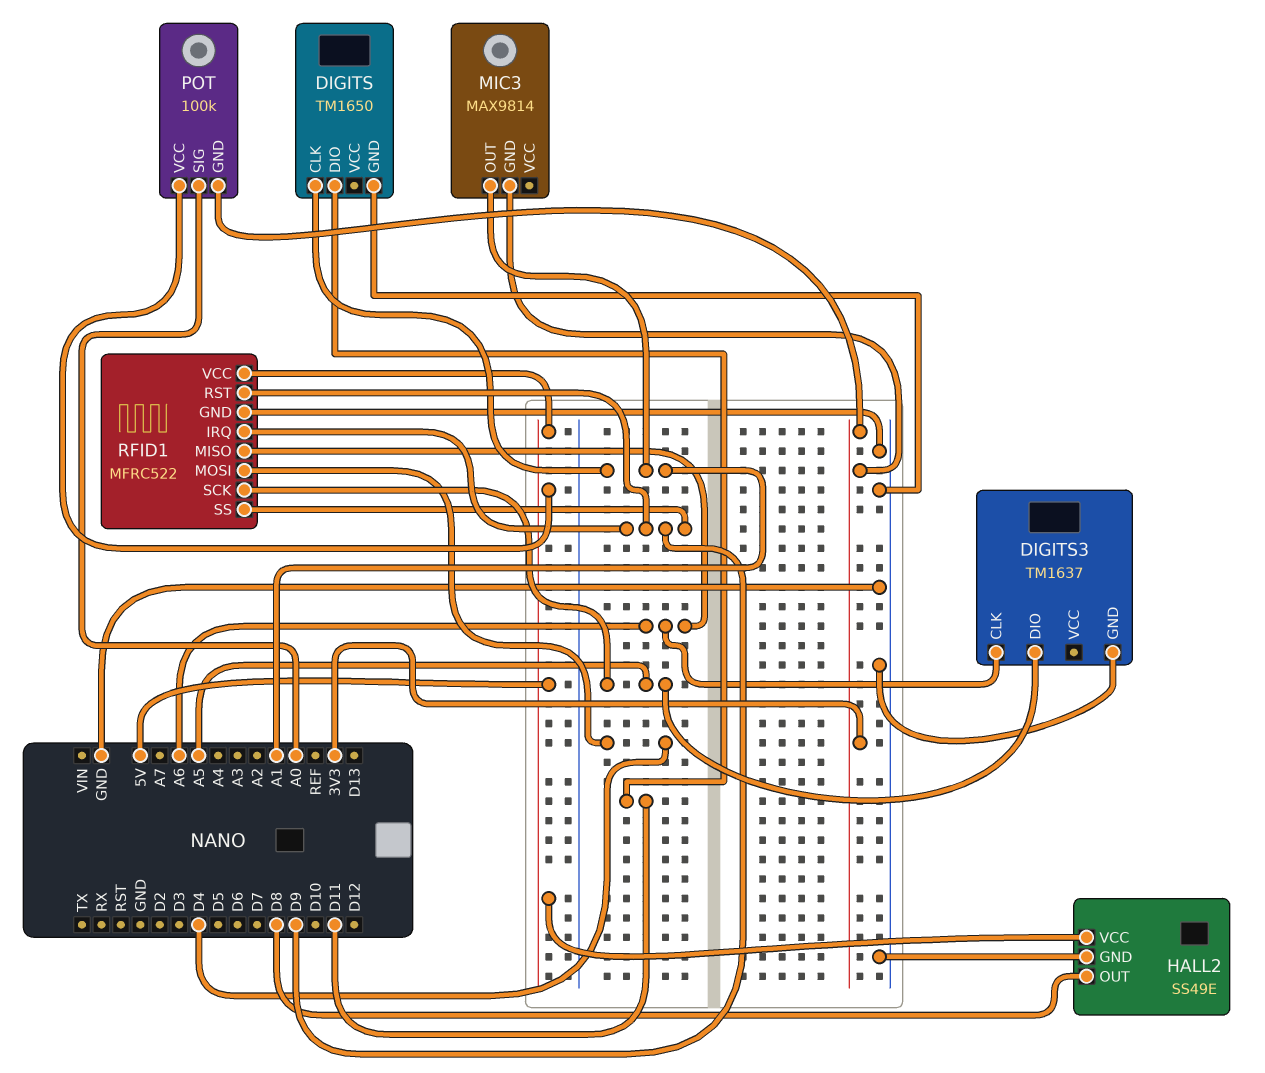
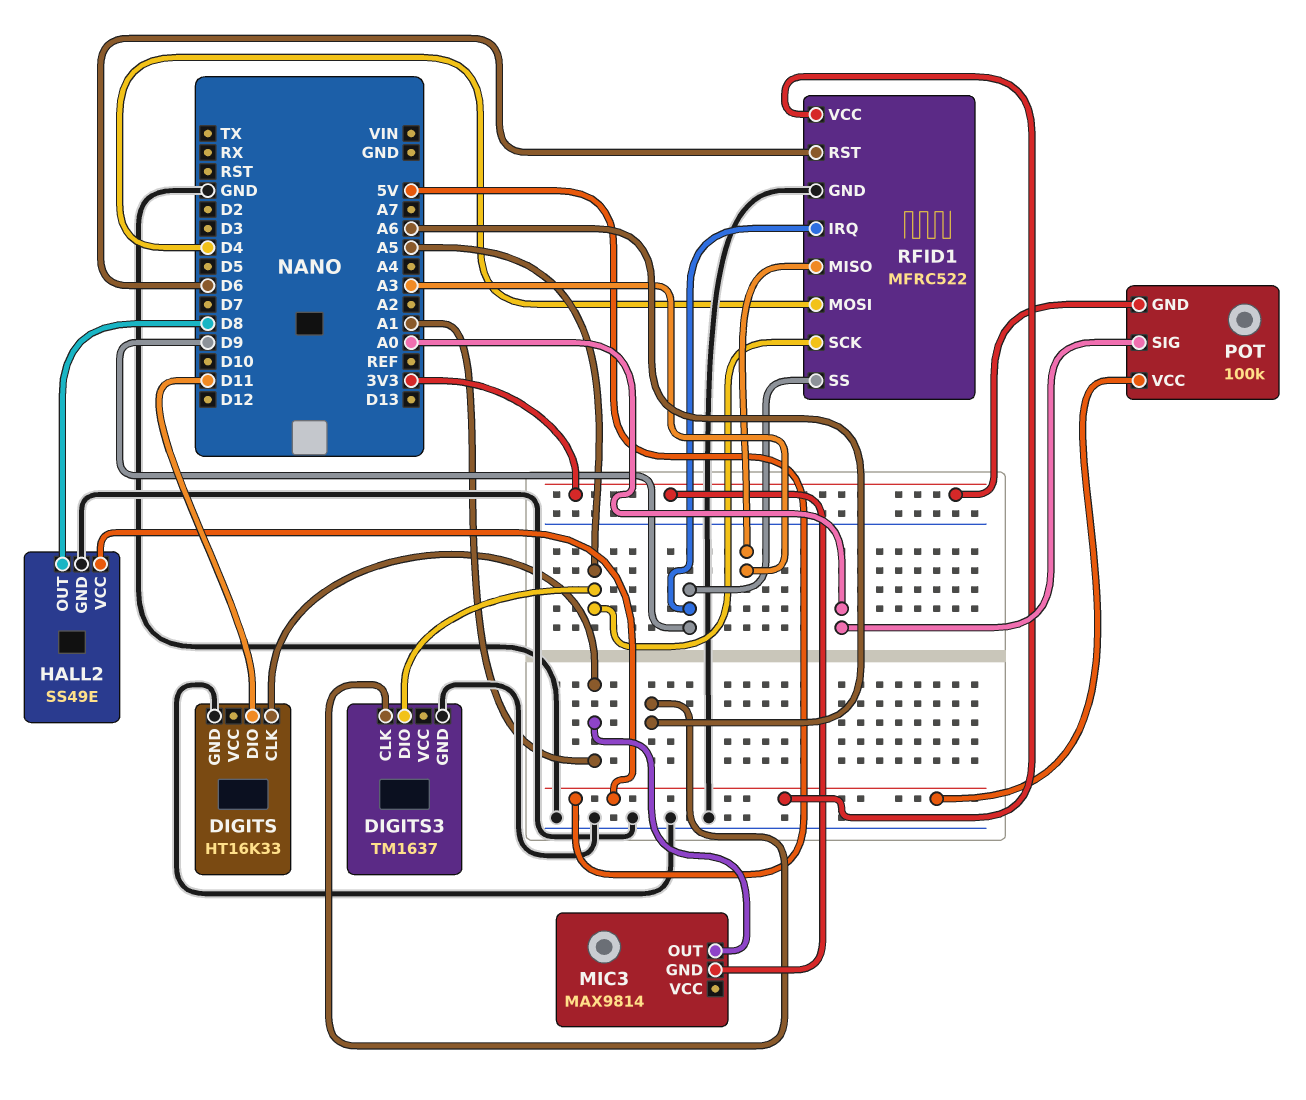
DIGITS: TM1650 -> HT16K33
RFID1 pin MISO: A6 -> A3
RFID1 pin RST: D9 -> D6

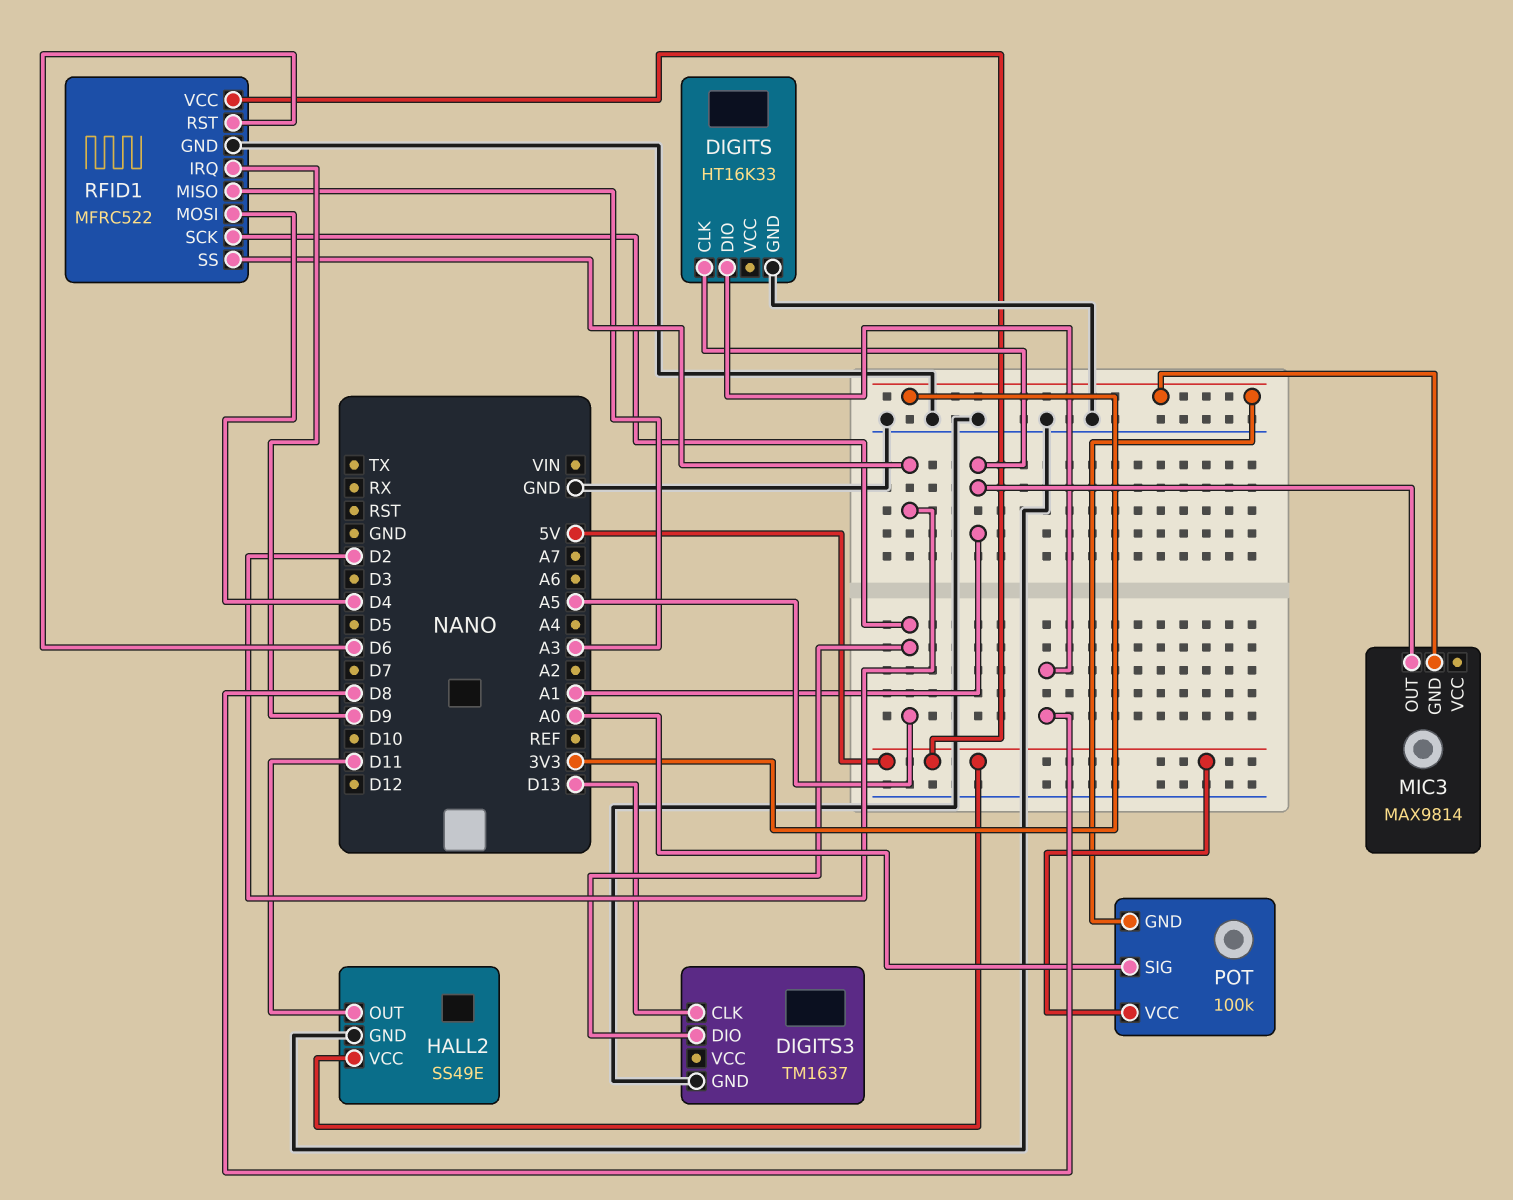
DIGITS pin DIO: D11 -> D8
DIGITS3 pin CLK: A6 -> D13
HALL2 pin OUT: D8 -> D11
RFID1 pin SS: D9 -> D2

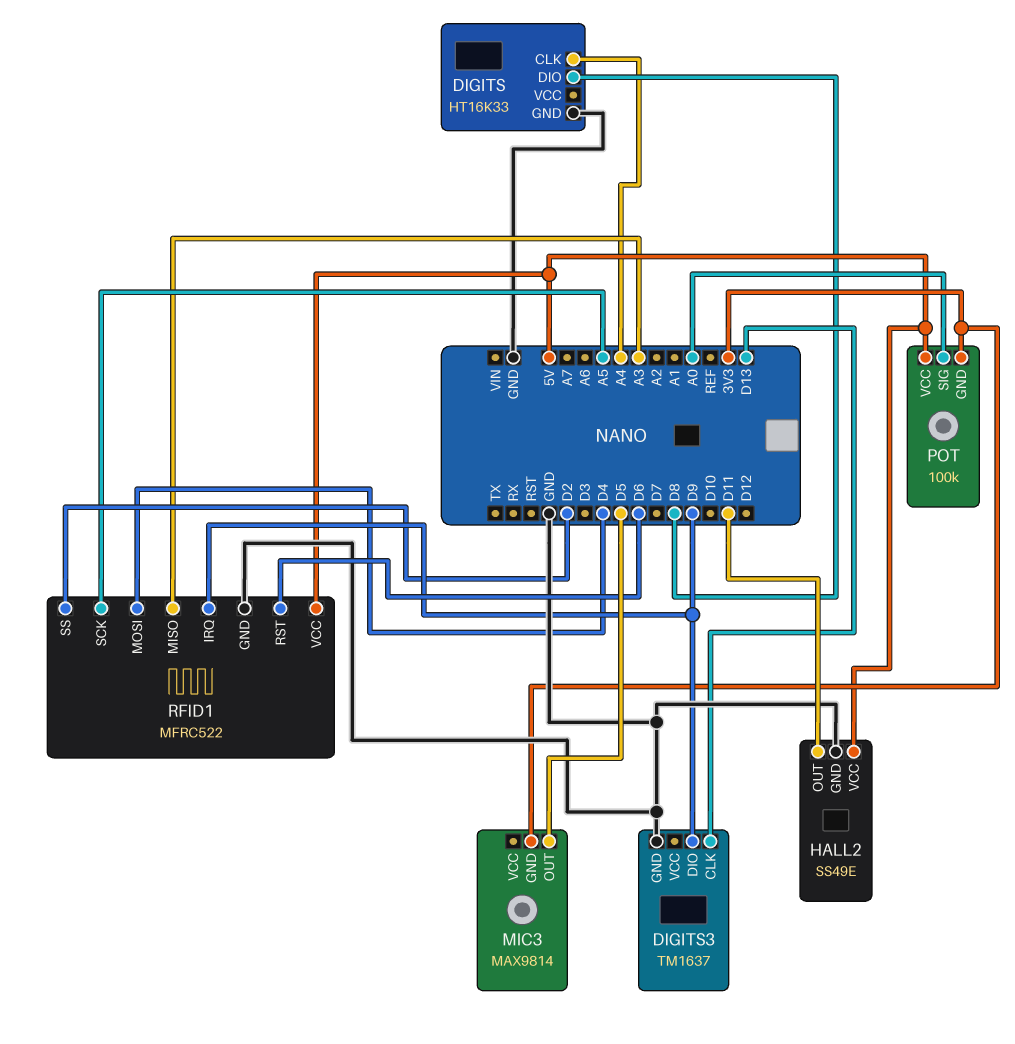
DIGITS pin CLK: A1 -> A4
DIGITS3 pin DIO: A5 -> D9
MIC3 pin OUT: A1 -> D5

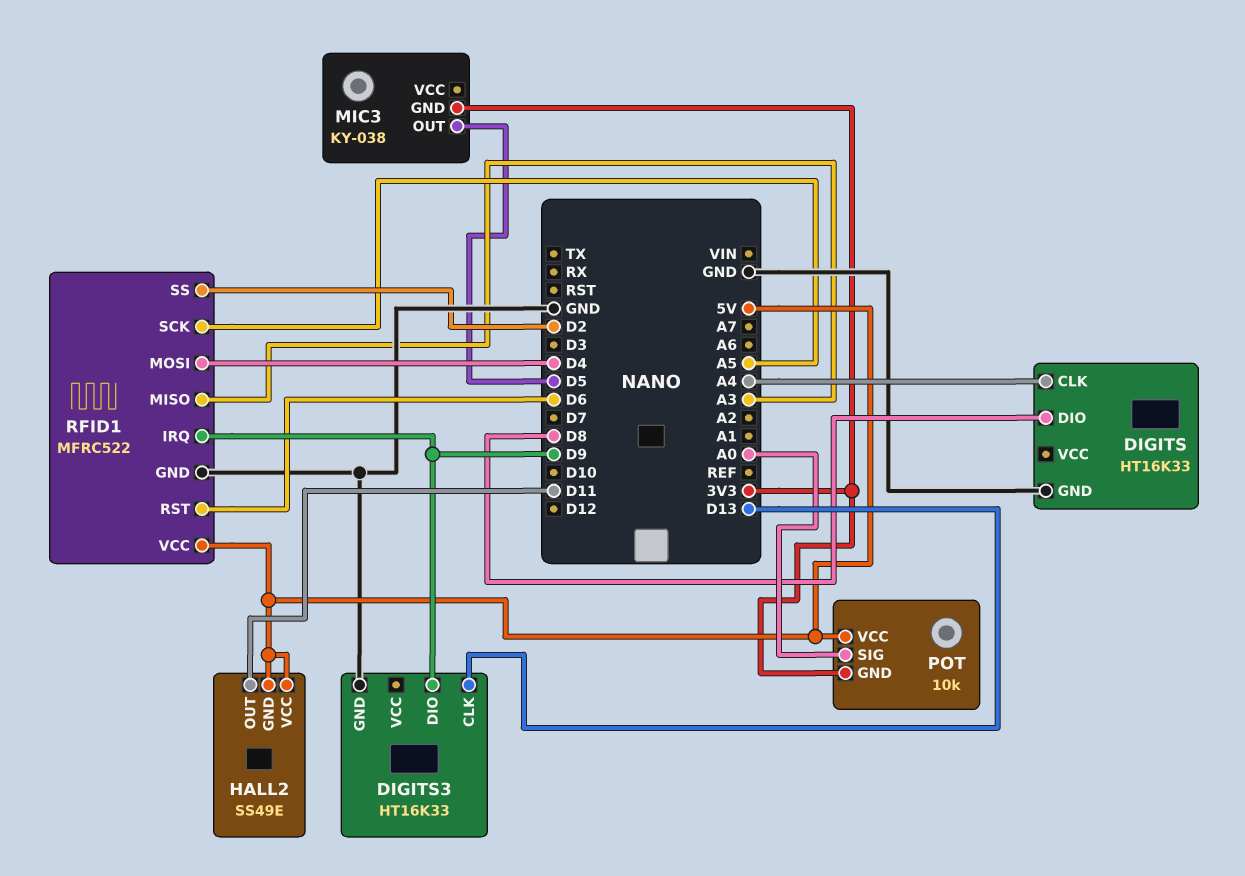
DIGITS3: TM1637 -> HT16K33
HALL2 pin GND: GND -> 5V
MIC3: MAX9814 -> KY-038
POT: 100k -> 10k

